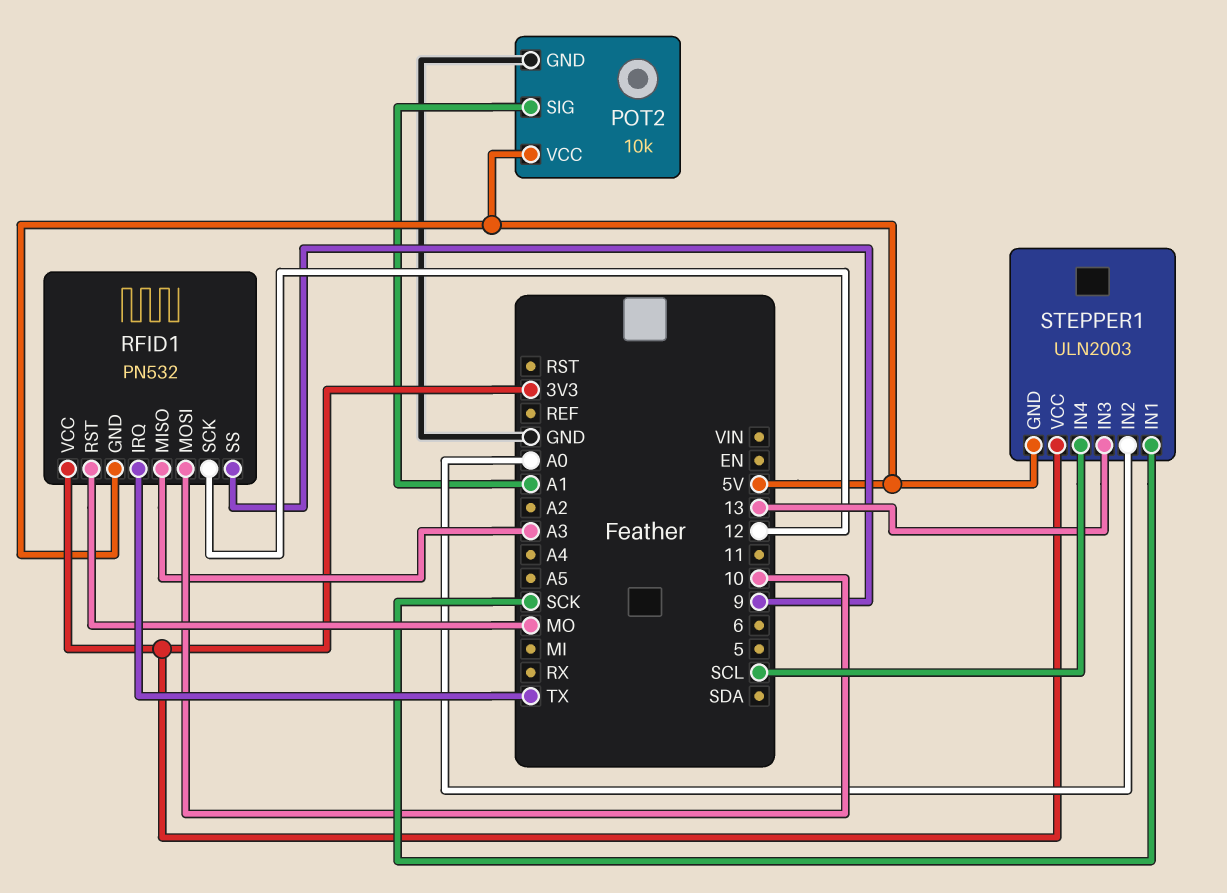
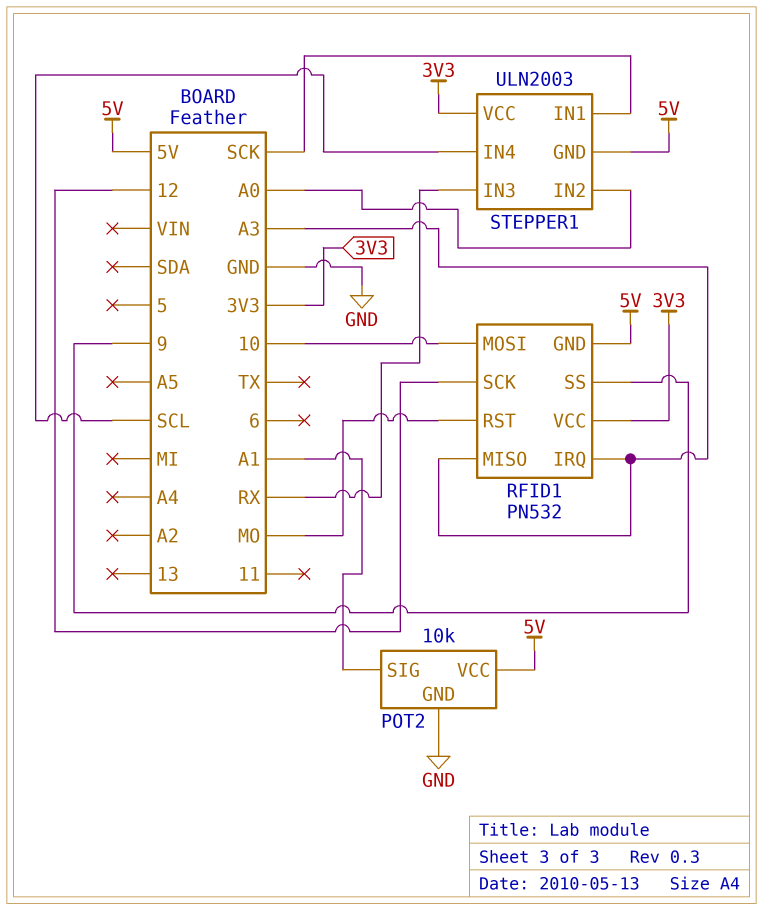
RFID1 pin IRQ: TX -> A3
STEPPER1 pin IN3: 13 -> RX

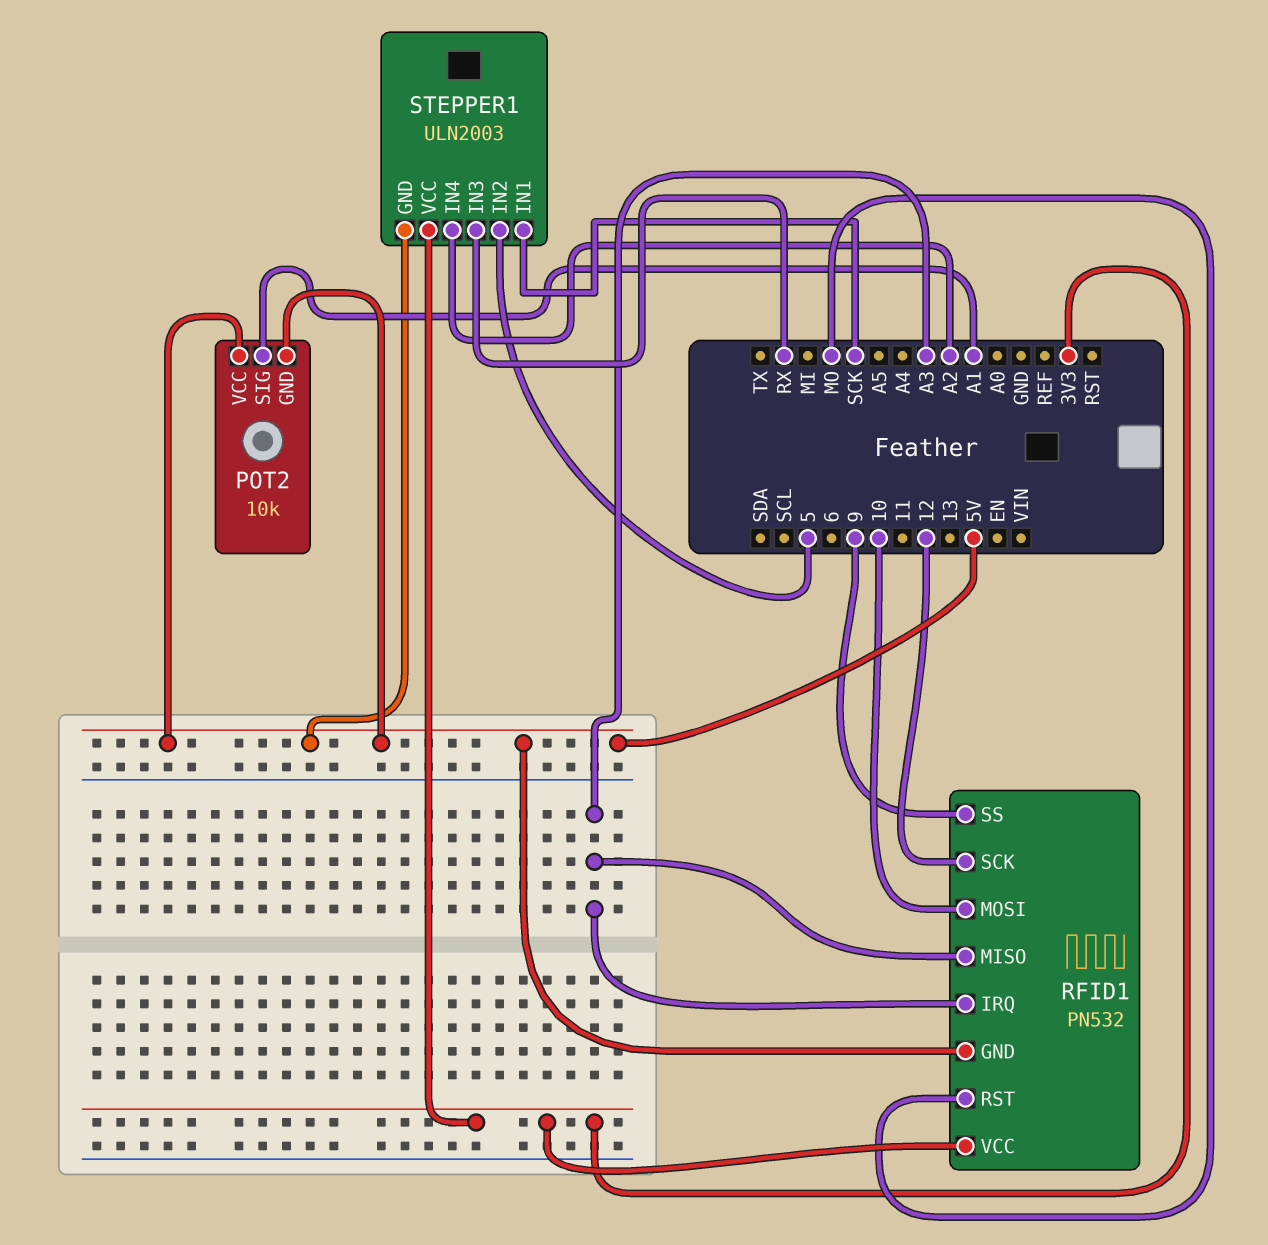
POT2 pin GND: GND -> 5V
STEPPER1 pin IN2: A0 -> 5
STEPPER1 pin IN4: SCL -> A2

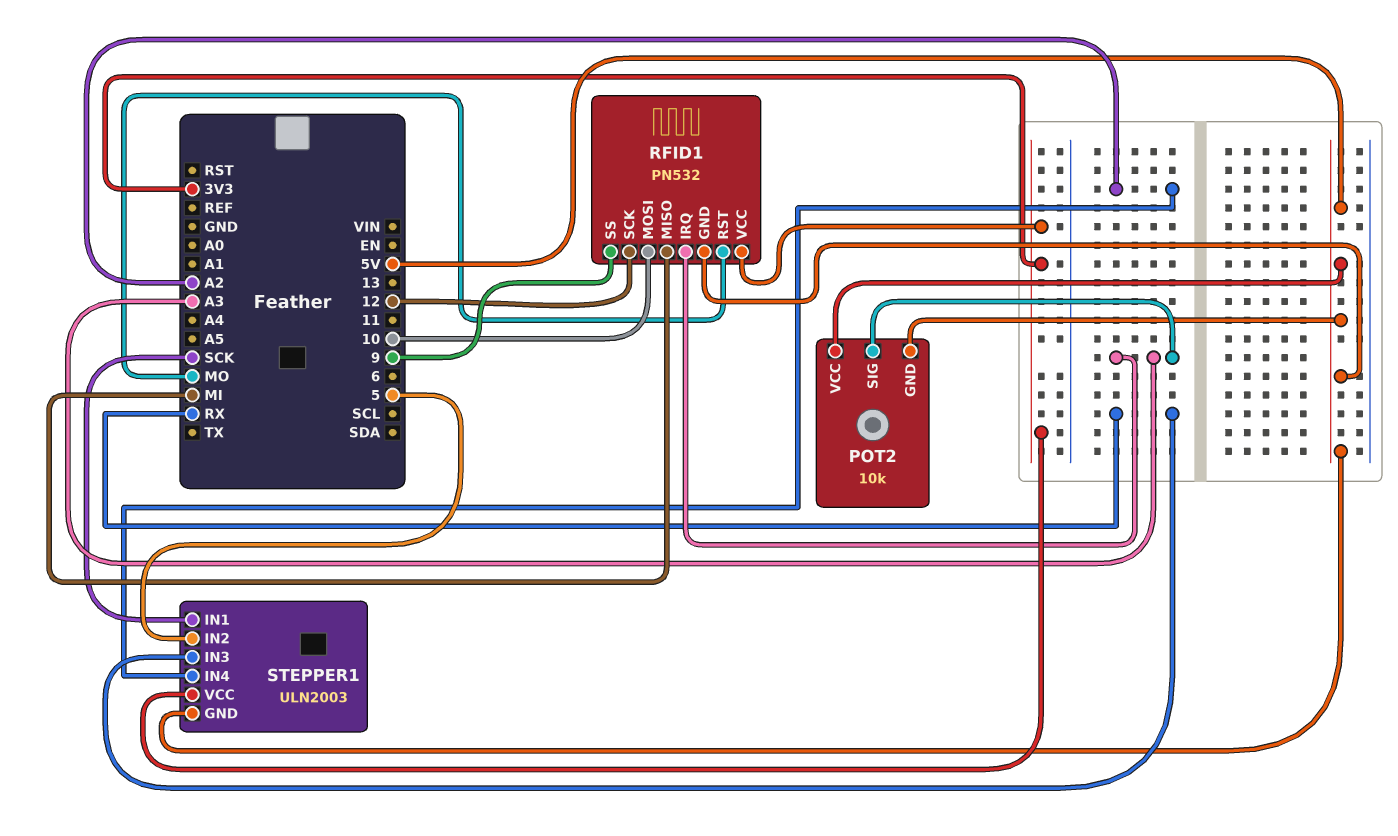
POT2 pin SIG: A1 -> A3
RFID1 pin MISO: A3 -> MI

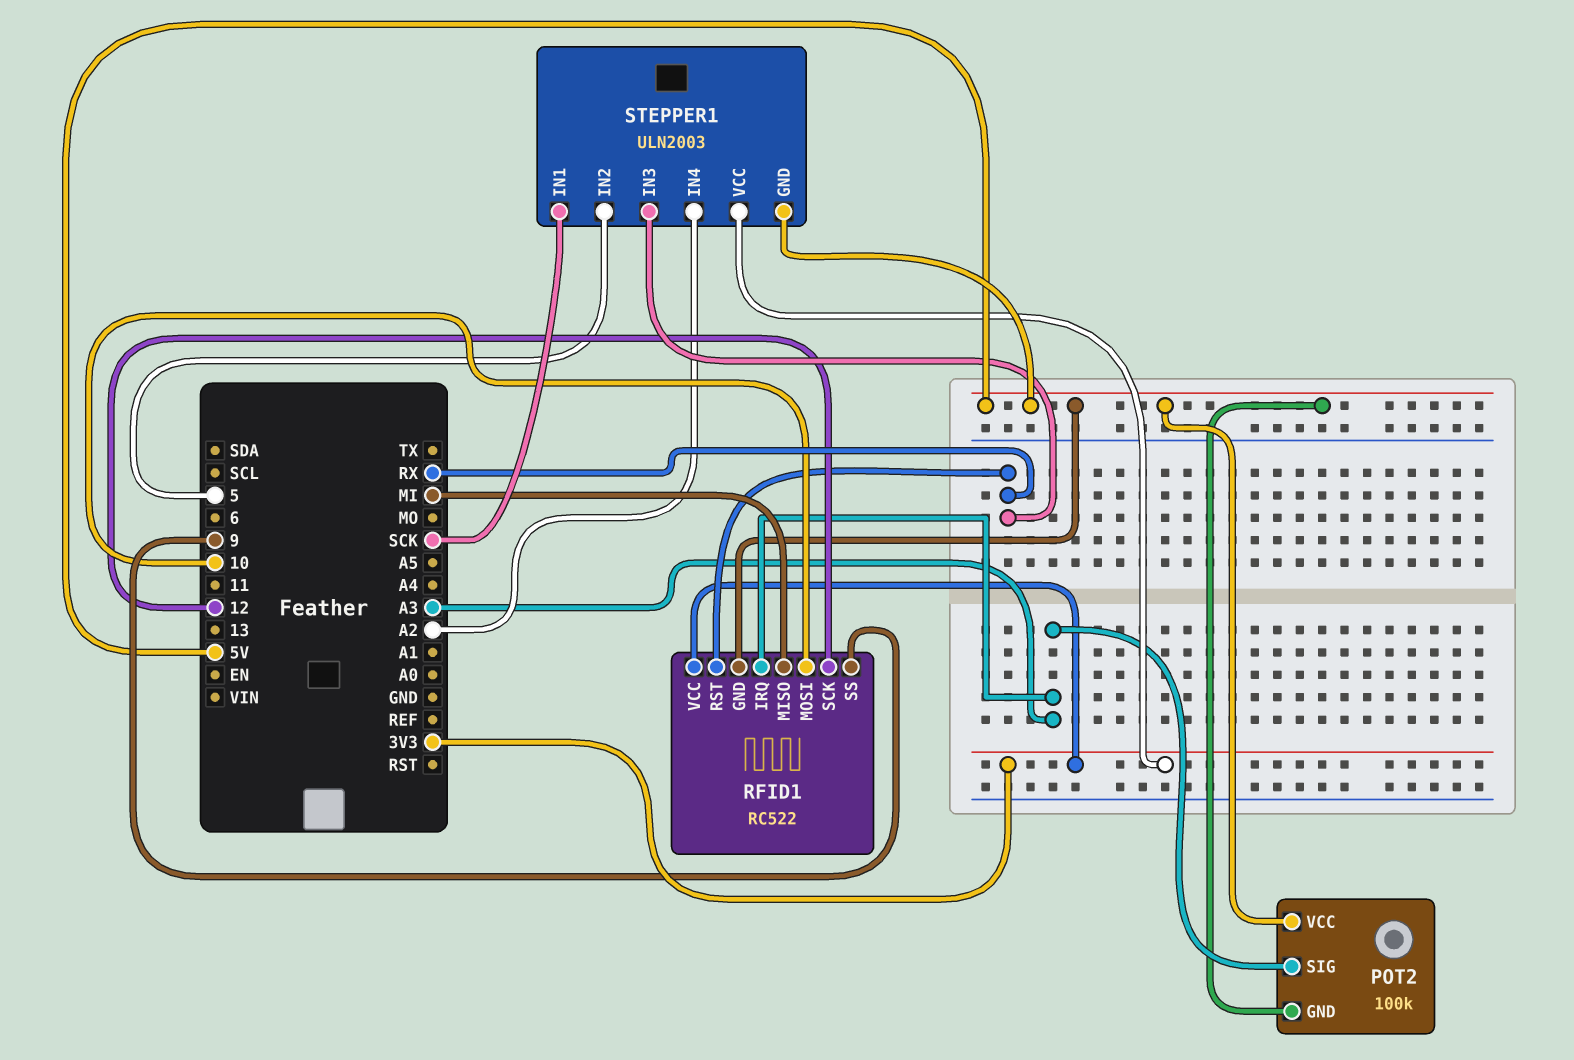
POT2: 10k -> 100k
RFID1: PN532 -> RC522
RFID1 pin RST: MO -> RX

